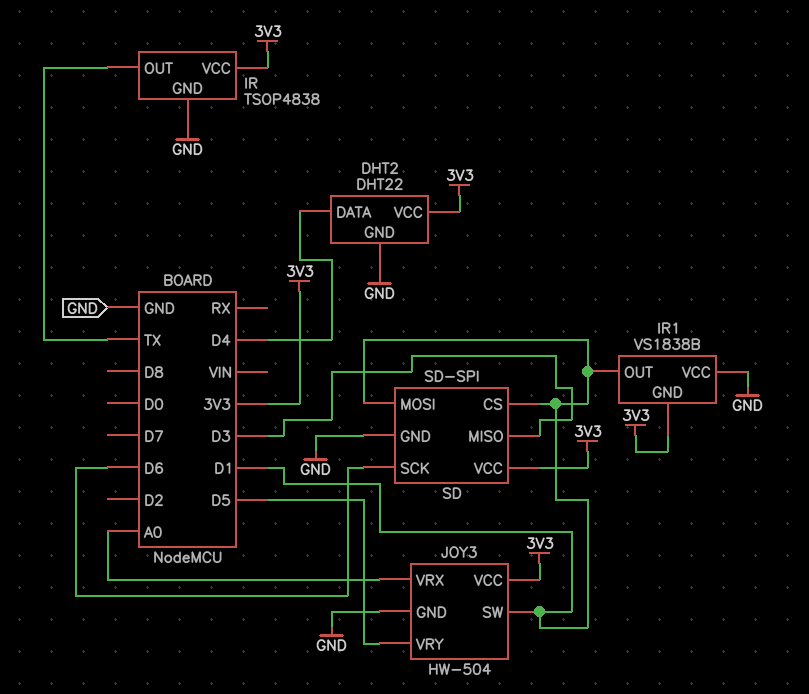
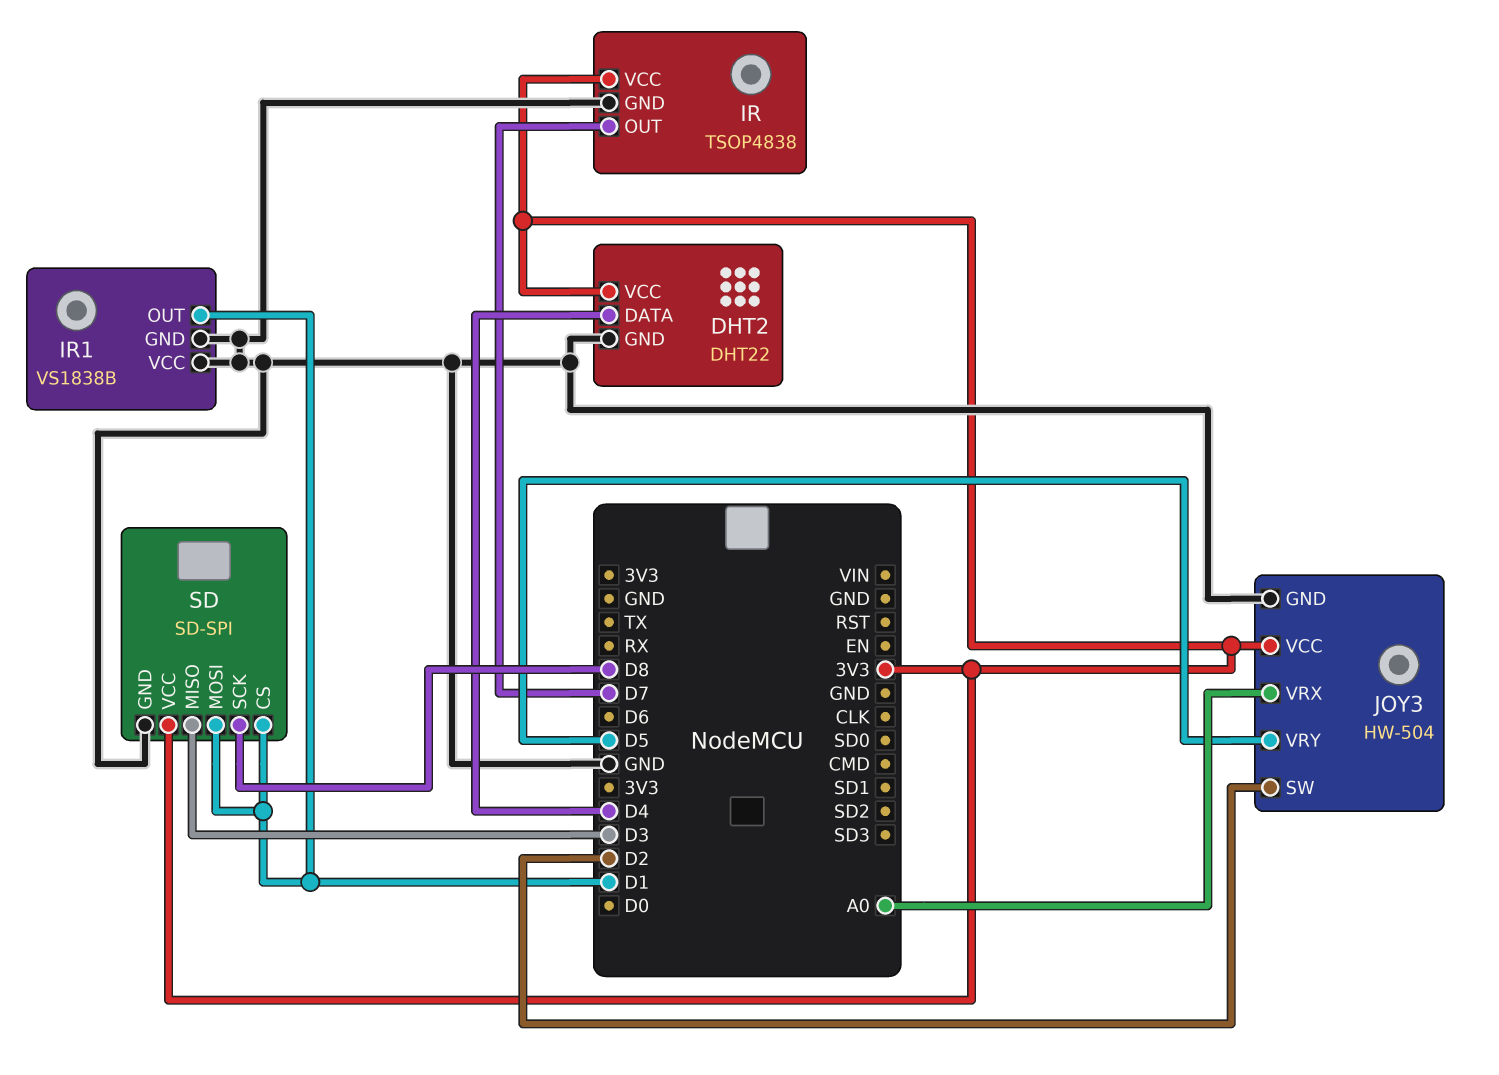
IR pin OUT: TX -> D7
IR1 pin GND: 3V3 -> GND
JOY3 pin SW: D1 -> D2
SD pin SCK: D6 -> D8

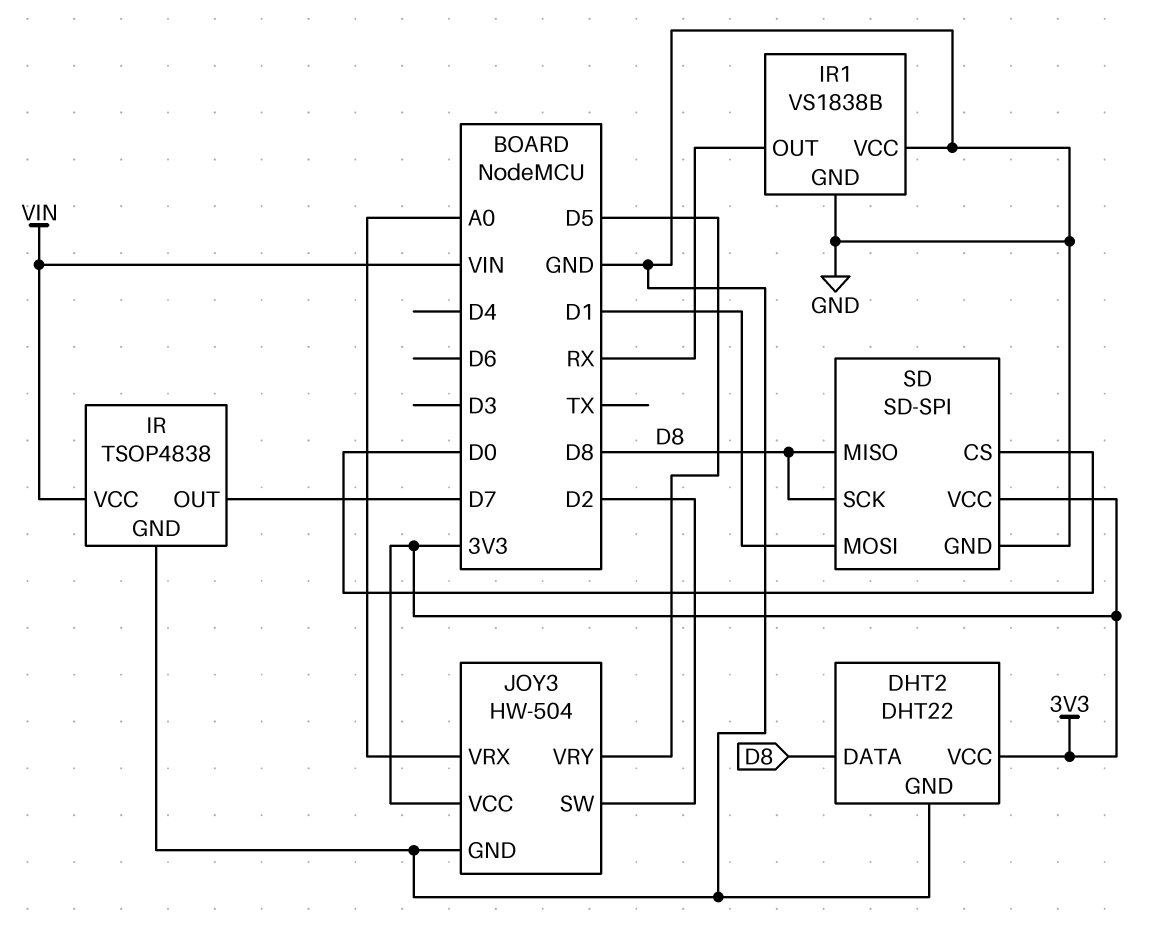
DHT2 pin DATA: D4 -> D8
IR pin VCC: 3V3 -> VIN
IR1 pin OUT: D1 -> RX
SD pin CS: D1 -> D0
SD pin MISO: D3 -> D8

